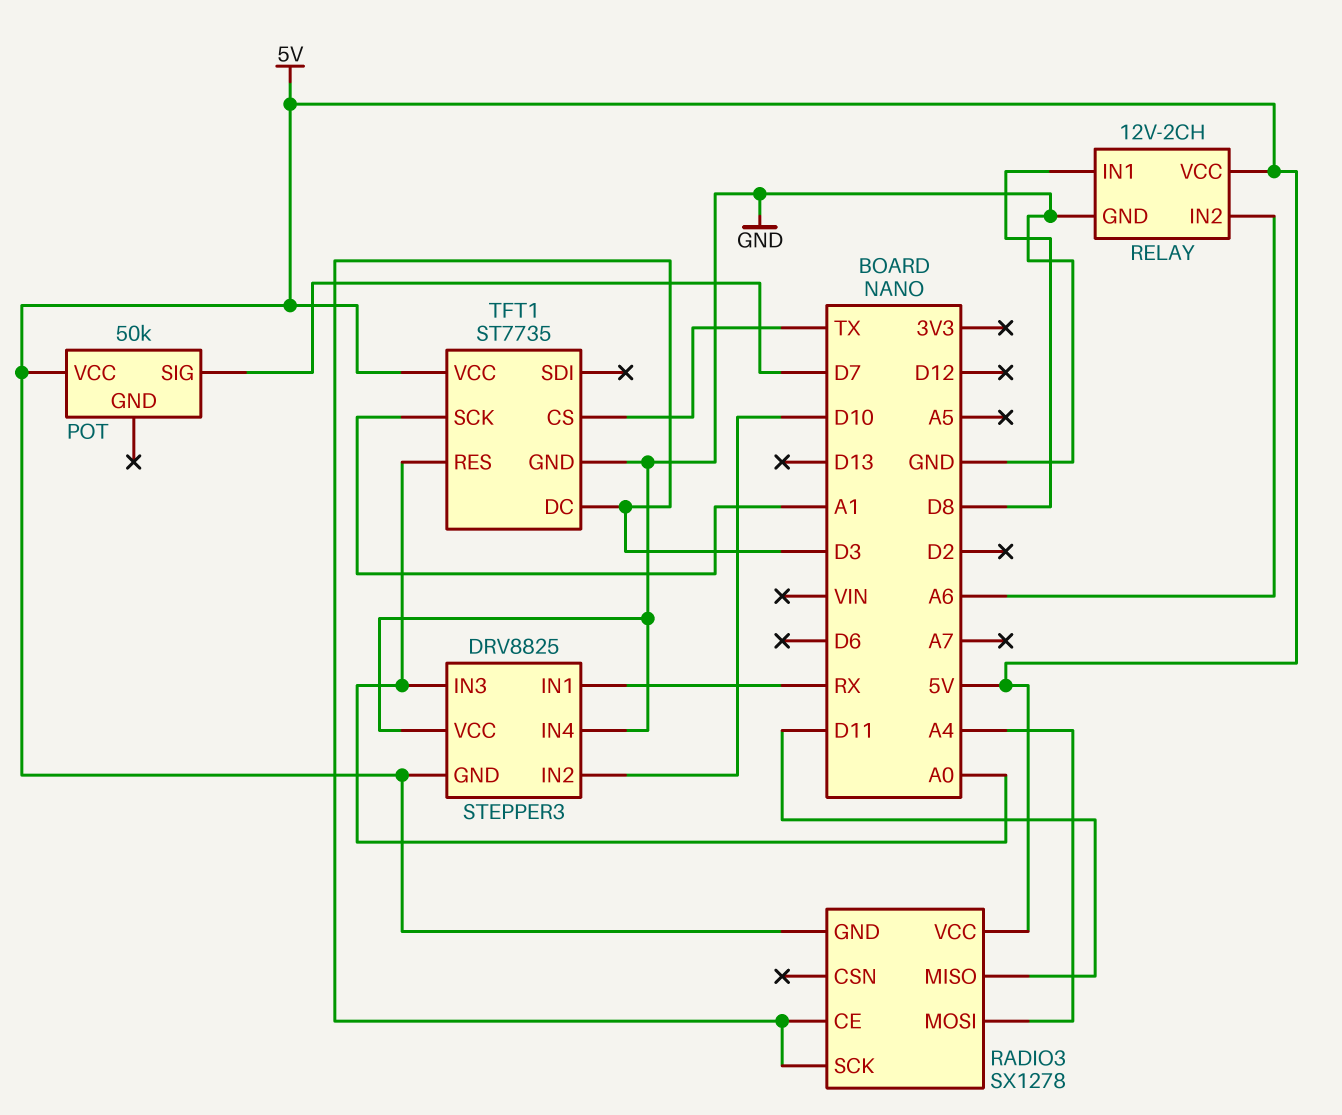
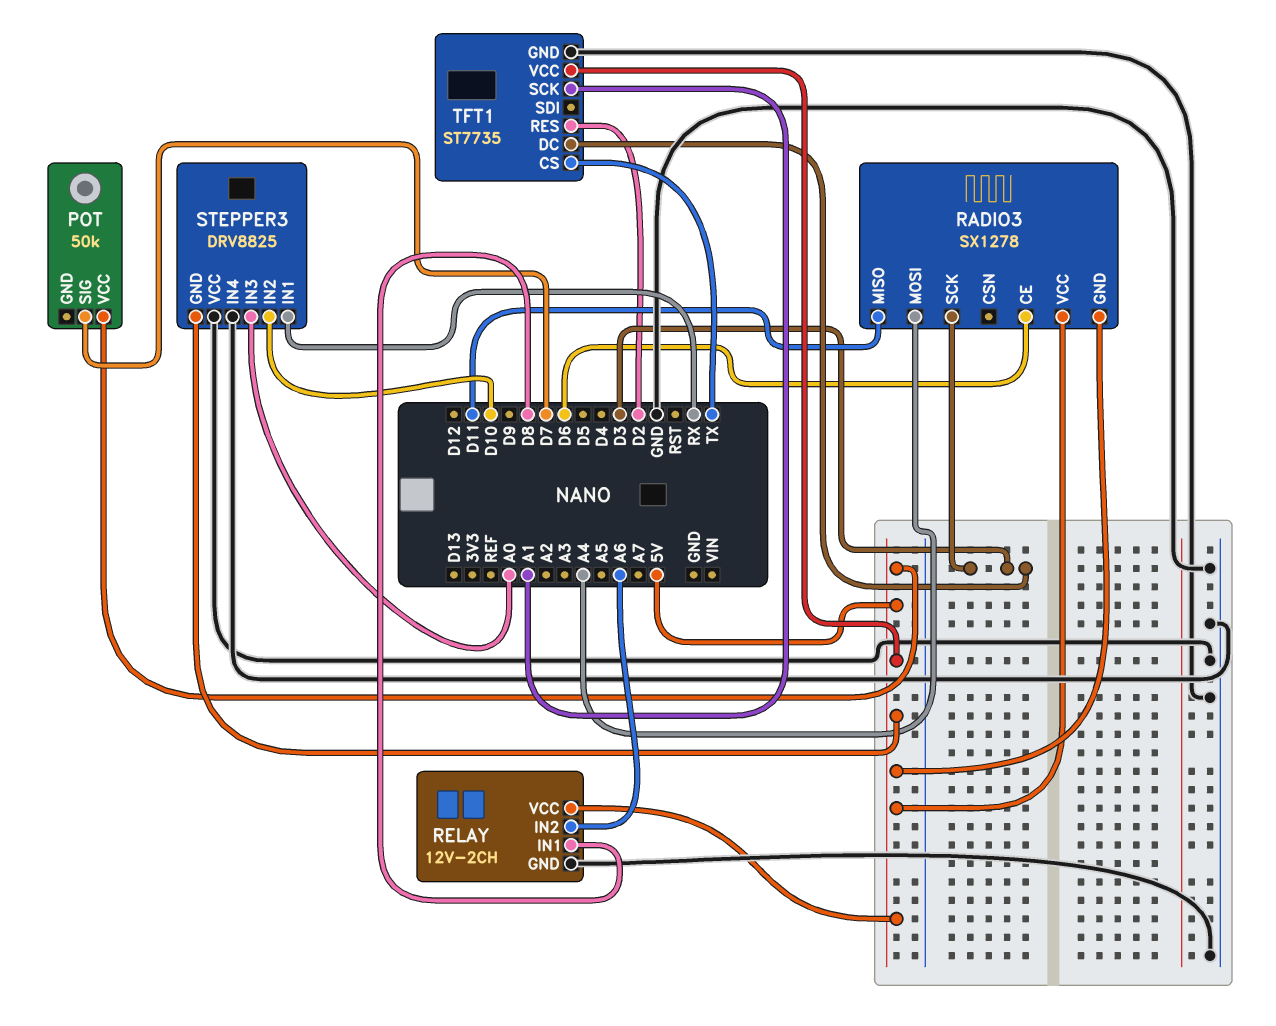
RADIO3 pin CE: D3 -> D6
TFT1 pin RES: A0 -> D2

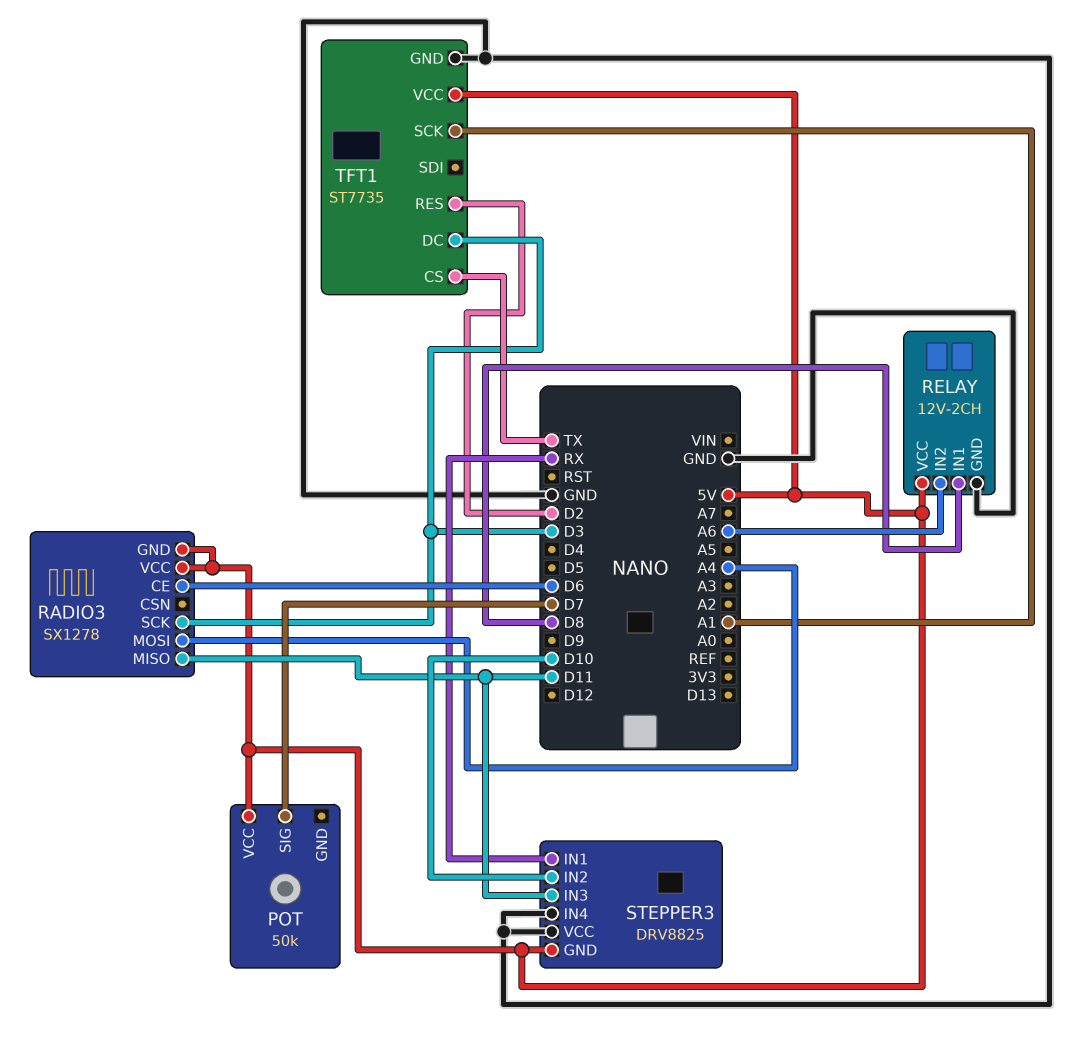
STEPPER3 pin IN3: A0 -> D11

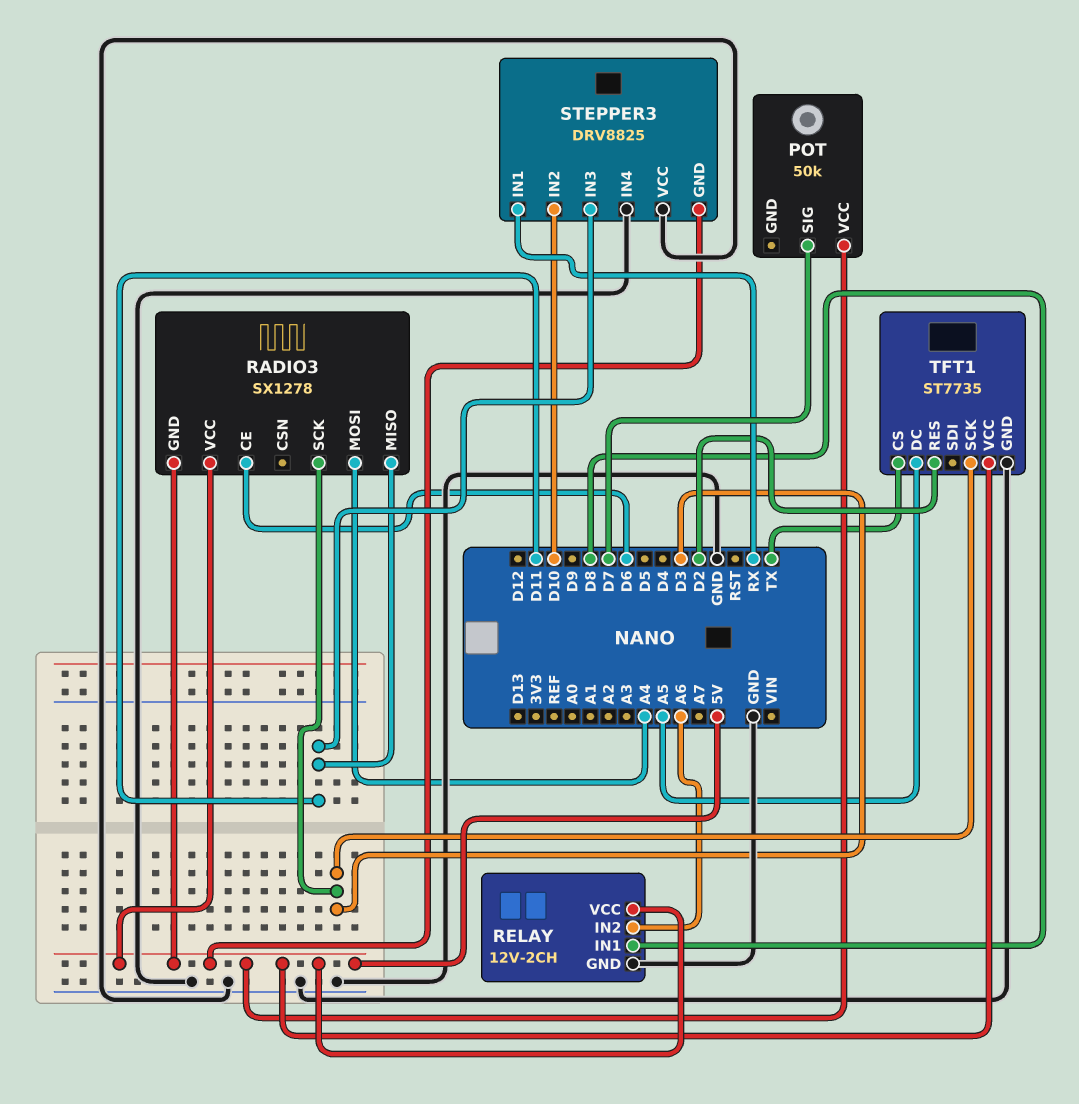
TFT1 pin DC: D3 -> A5
TFT1 pin SCK: A1 -> D3

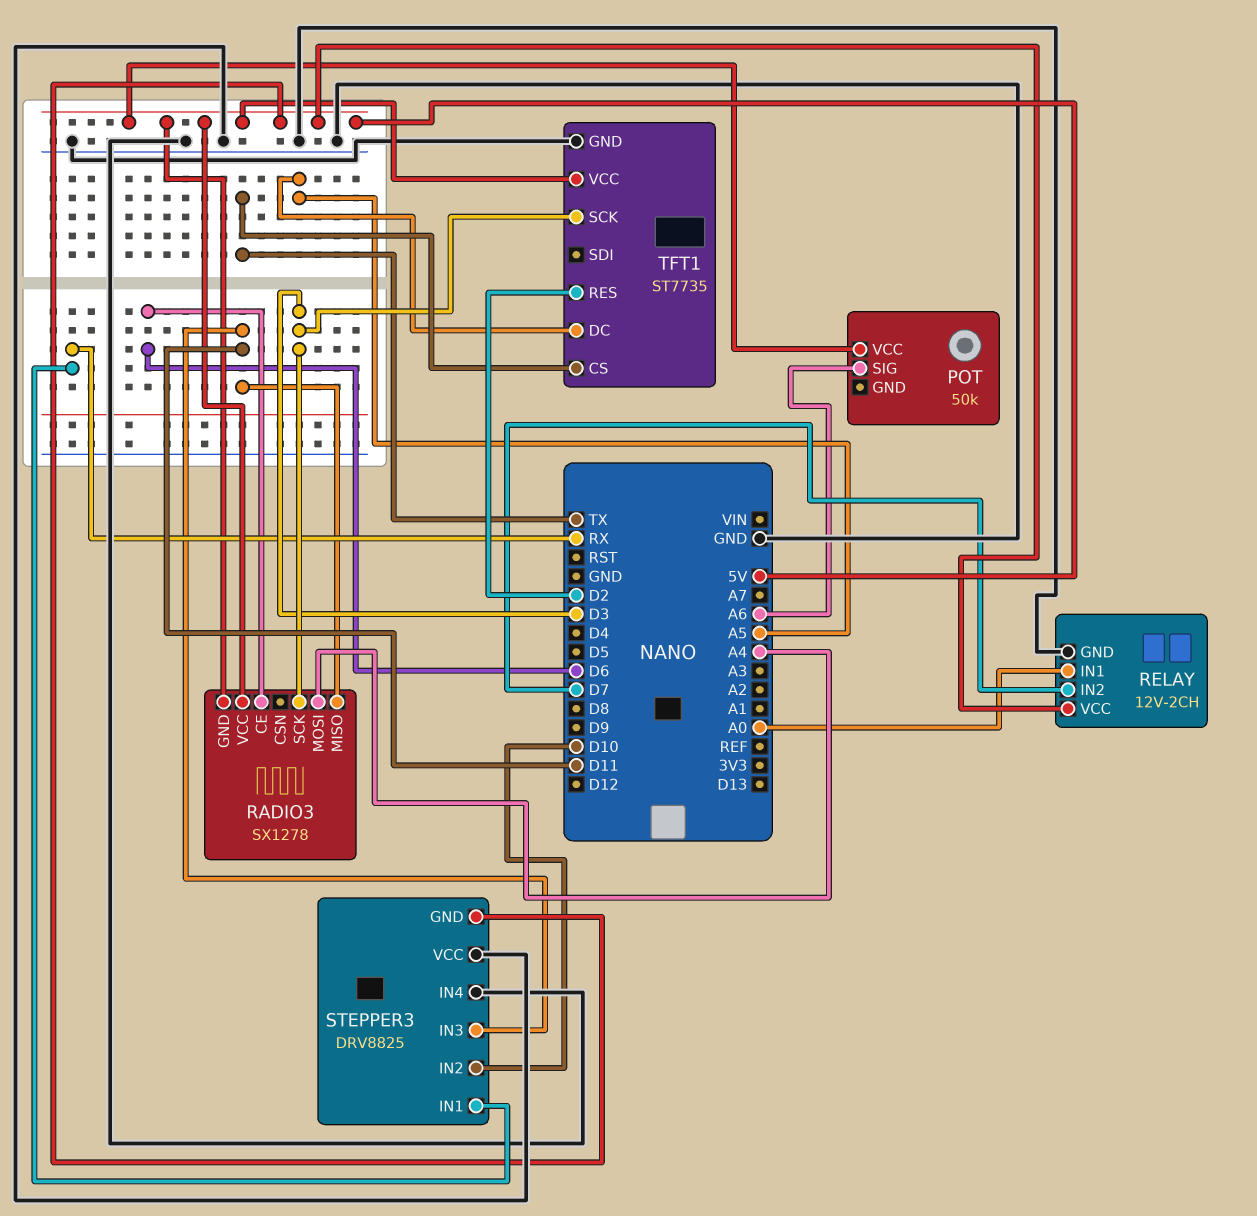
POT pin SIG: D7 -> A6
RELAY pin IN1: D8 -> A0
RELAY pin IN2: A6 -> D7

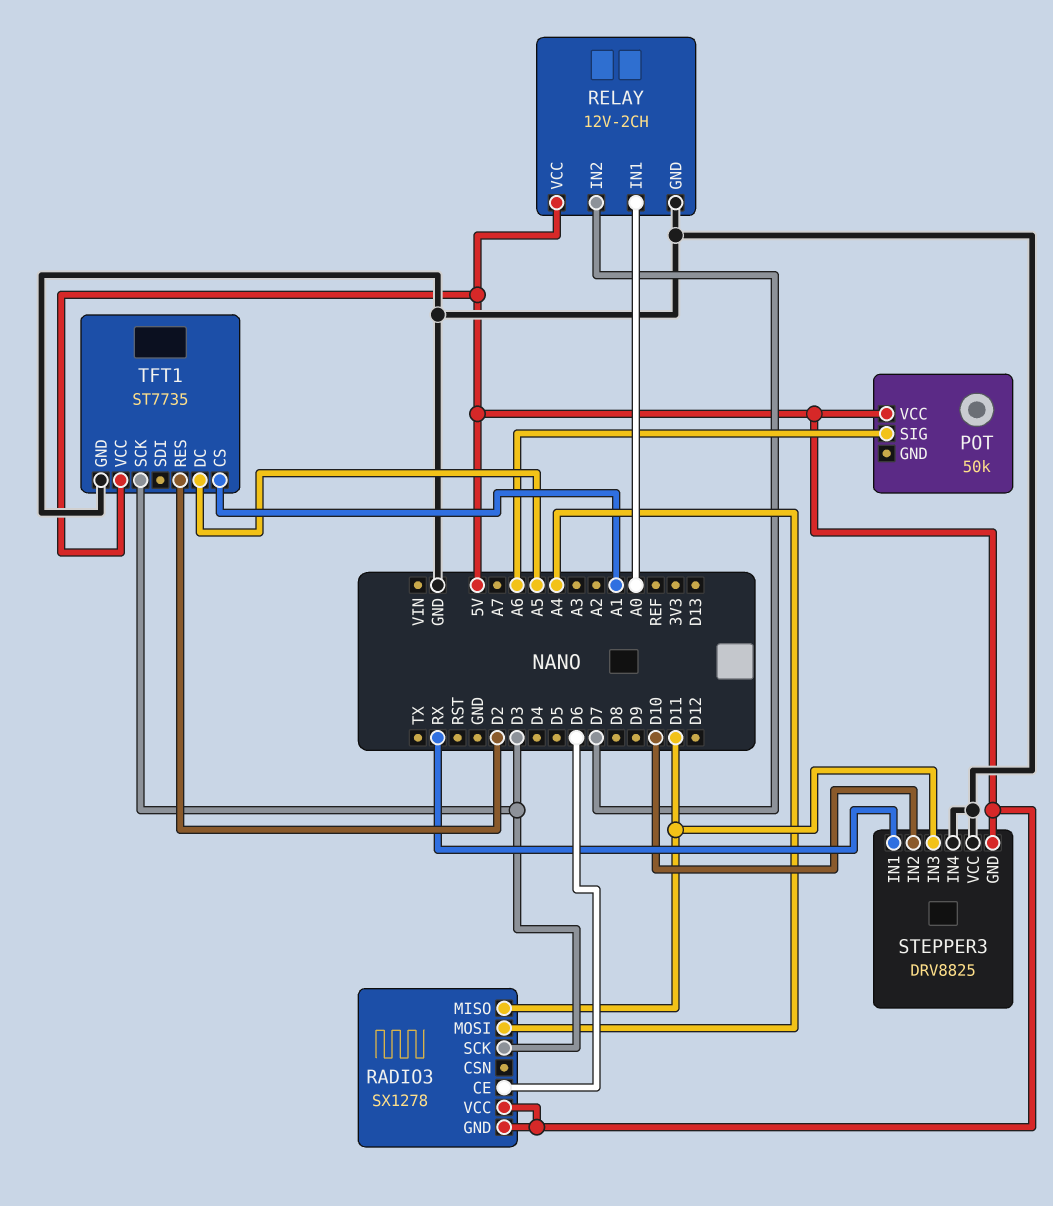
TFT1 pin CS: TX -> A1

